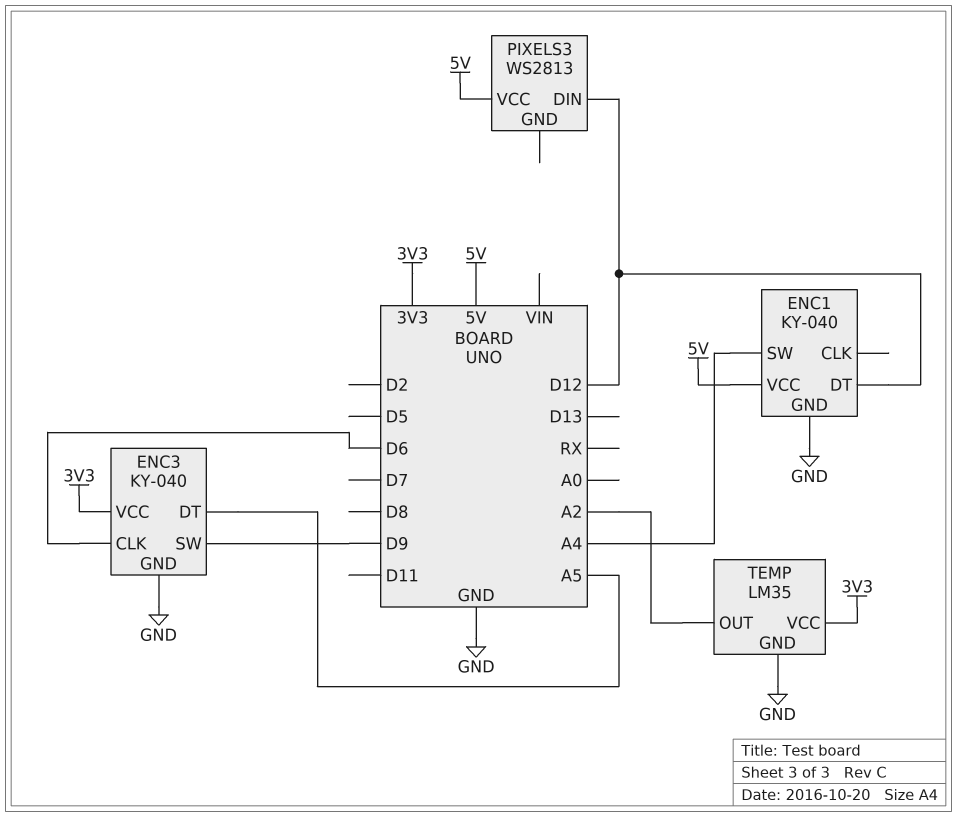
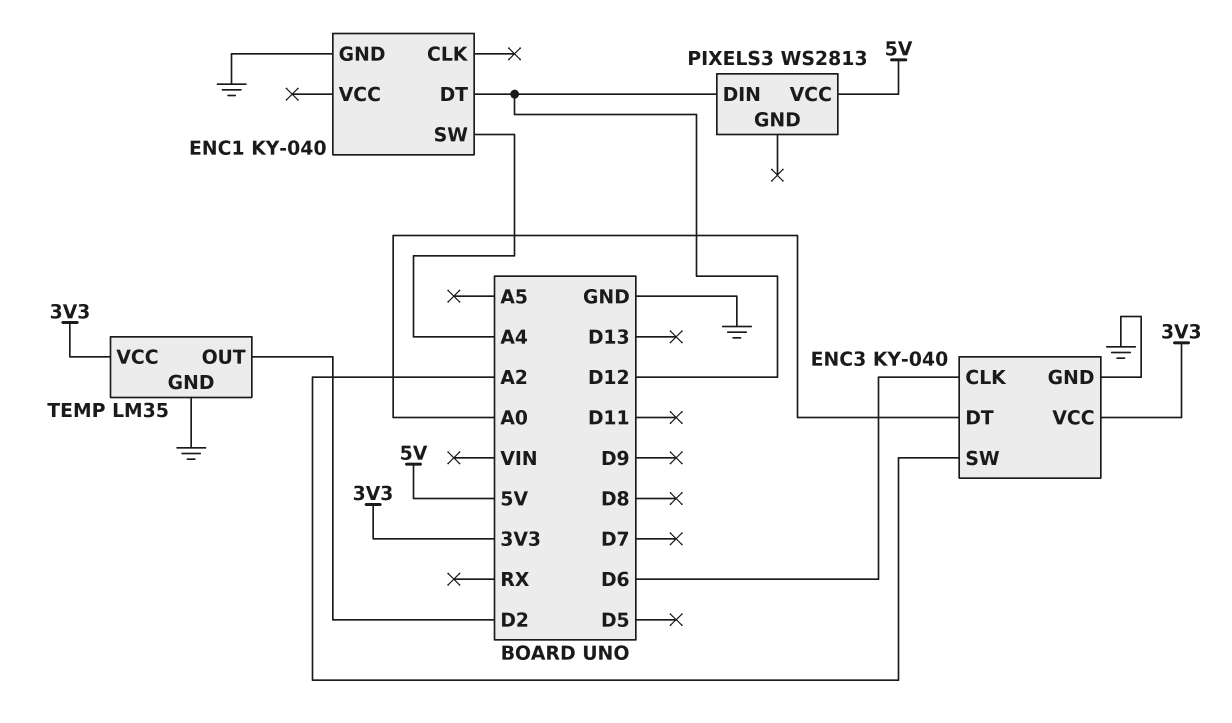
ENC1 pin VCC: 5V -> none
ENC3 pin DT: A5 -> A0
ENC3 pin SW: D9 -> A2
TEMP pin OUT: A2 -> D2

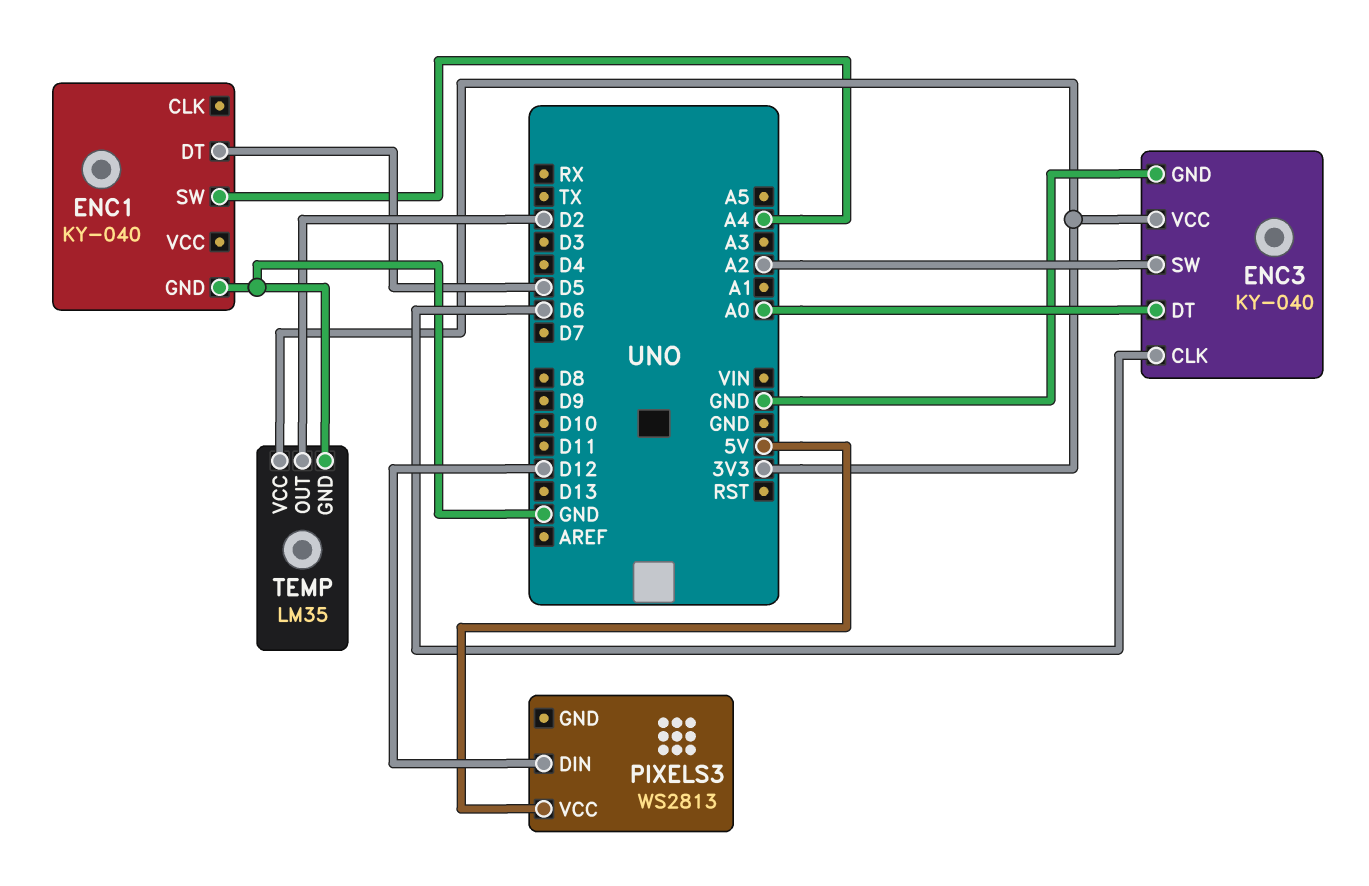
ENC1 pin DT: D12 -> D5

